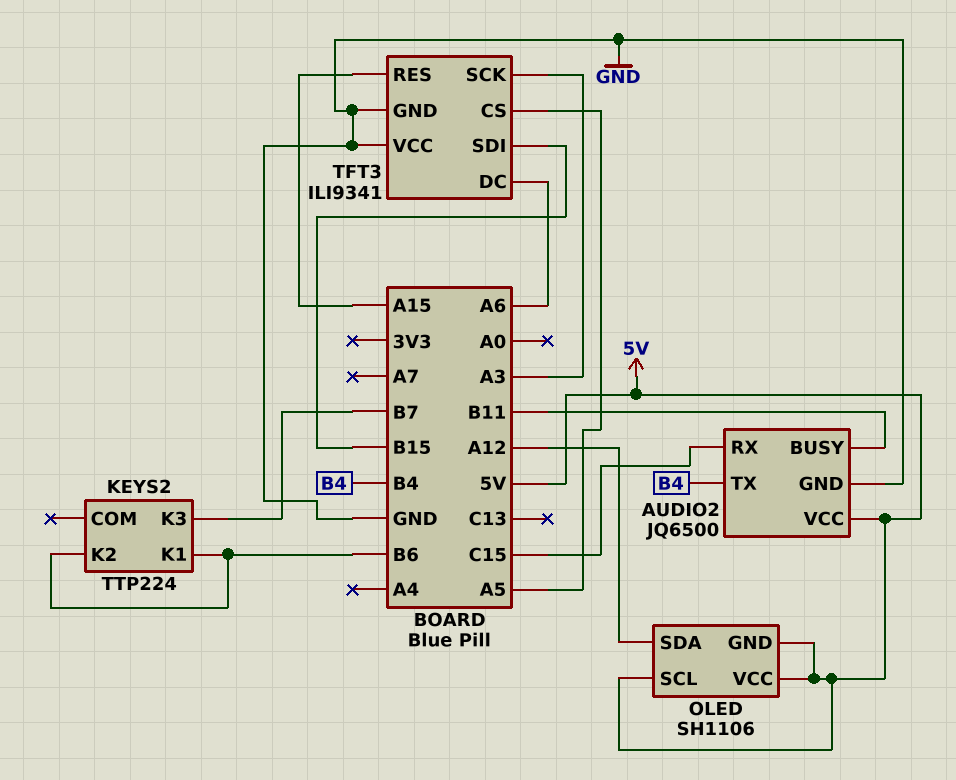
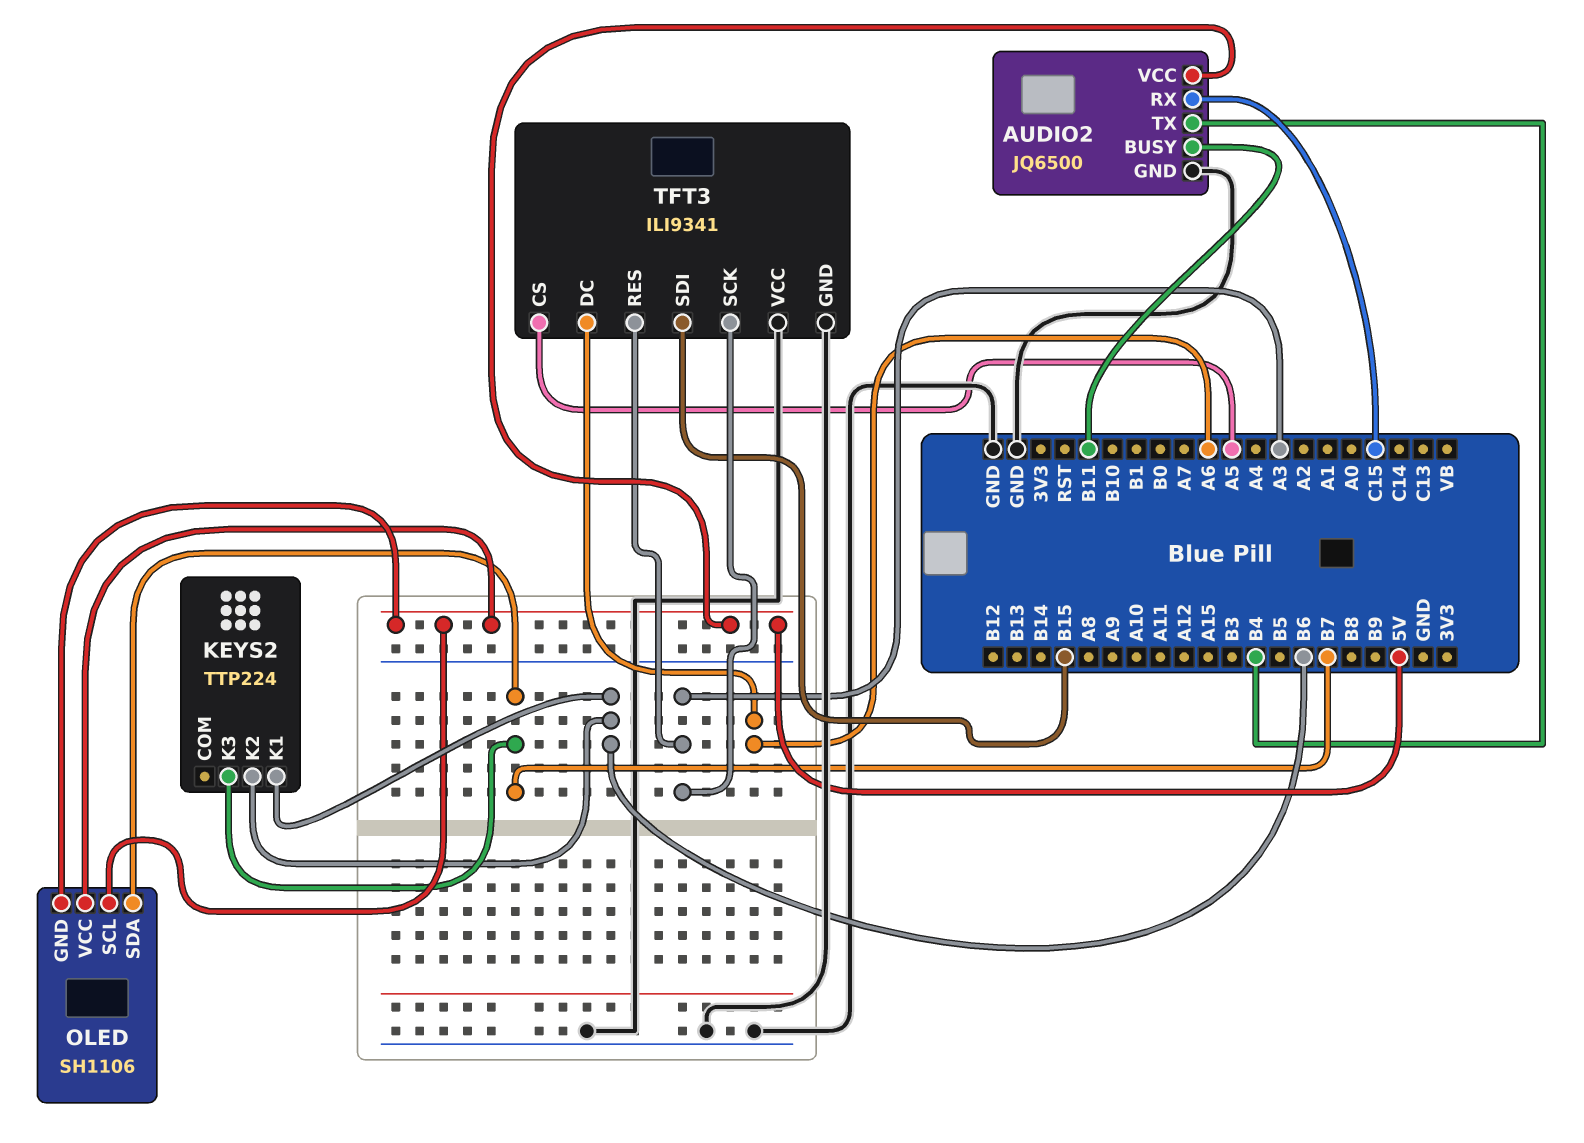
OLED pin SDA: A12 -> B7
TFT3 pin RES: A15 -> A3

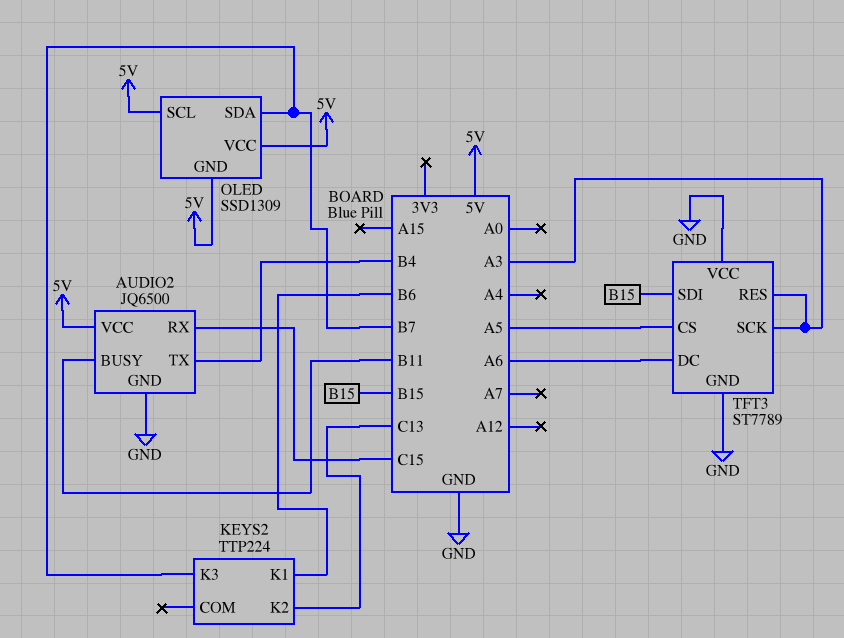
KEYS2 pin K2: B6 -> C13
OLED: SH1106 -> SSD1309
TFT3: ILI9341 -> ST7789

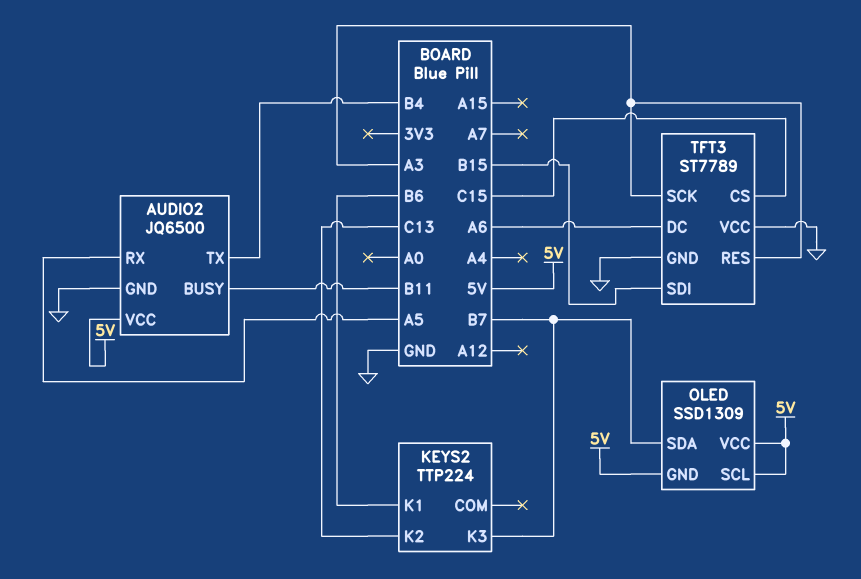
AUDIO2 pin RX: C15 -> A5
TFT3 pin CS: A5 -> C15

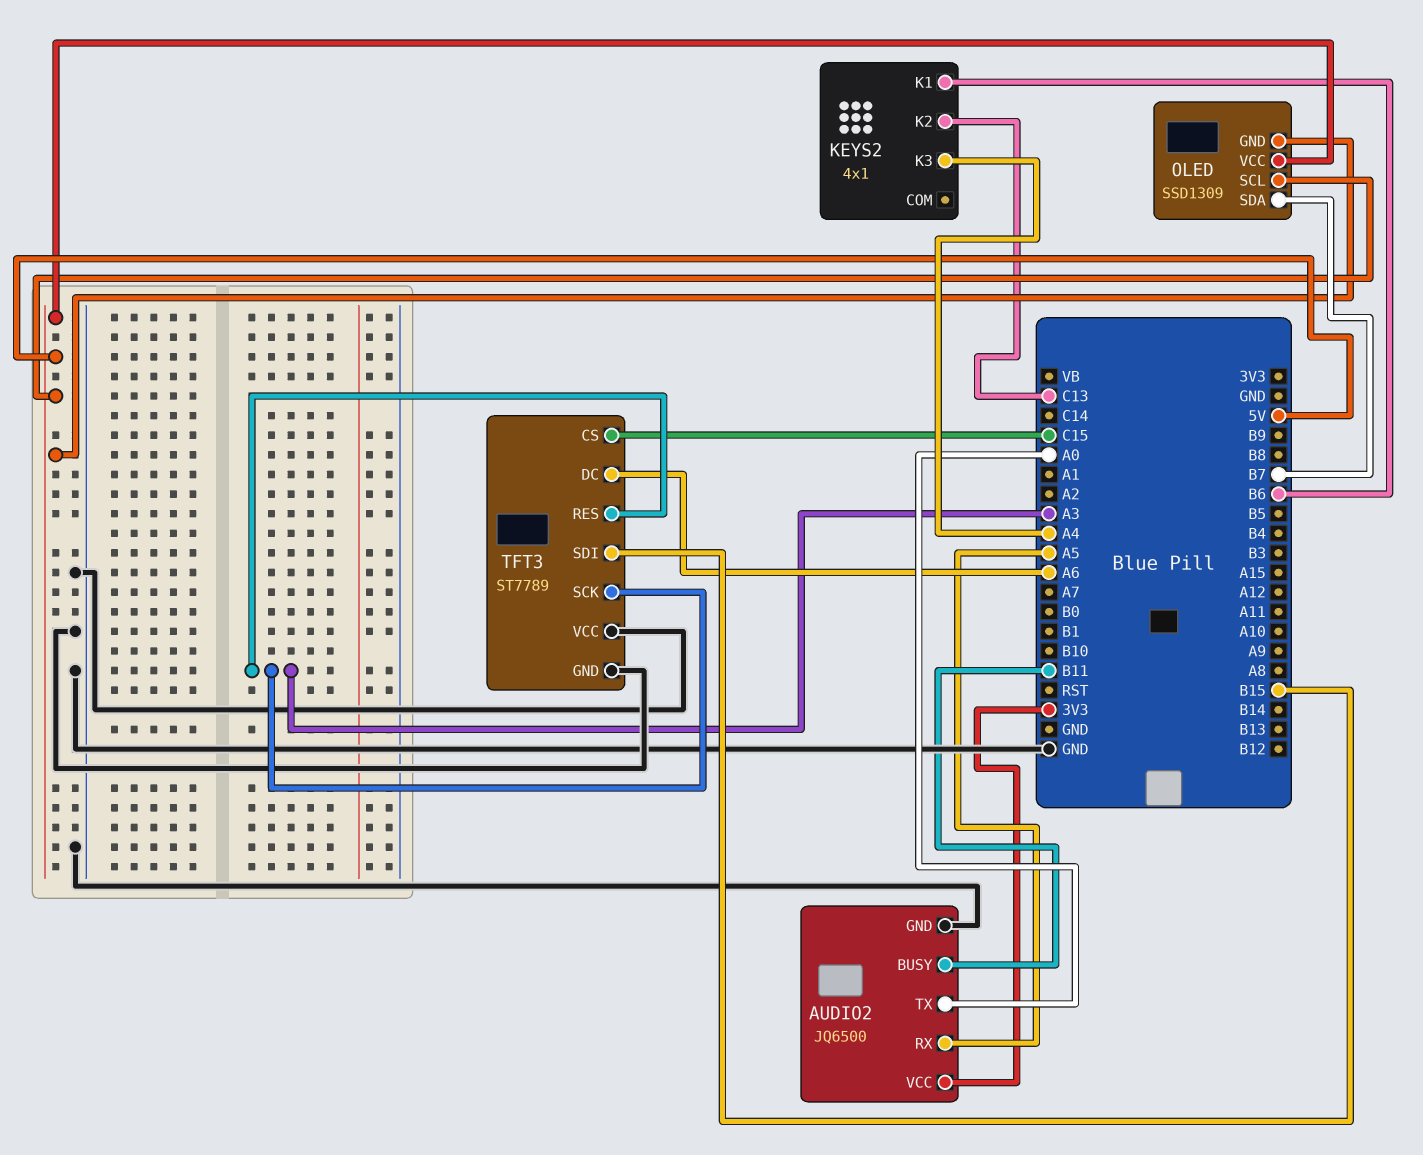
AUDIO2 pin TX: B4 -> A0
AUDIO2 pin VCC: 5V -> 3V3
KEYS2: TTP224 -> 4x1
KEYS2 pin K3: B7 -> A4

